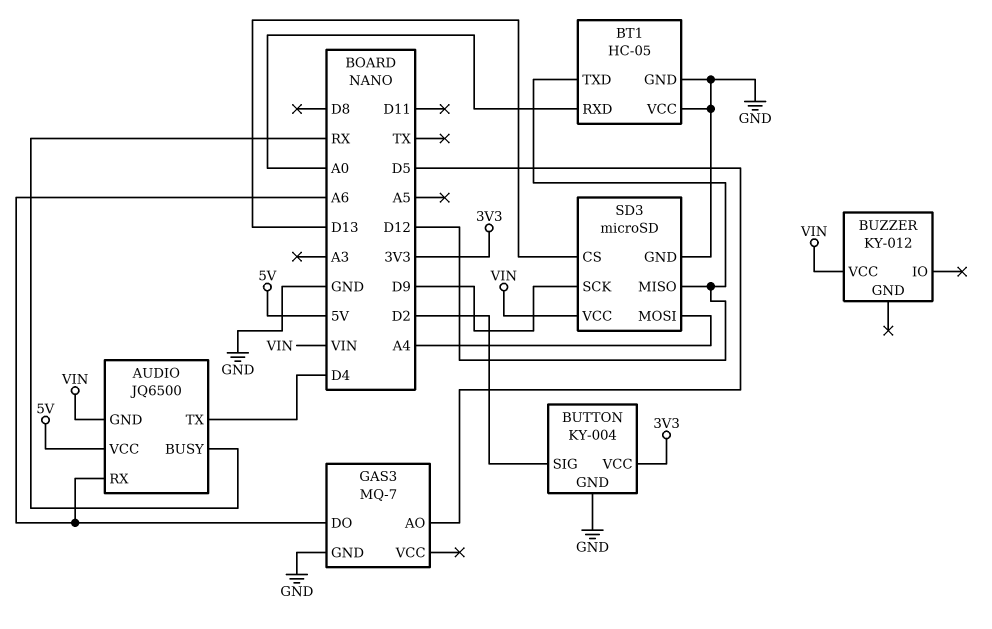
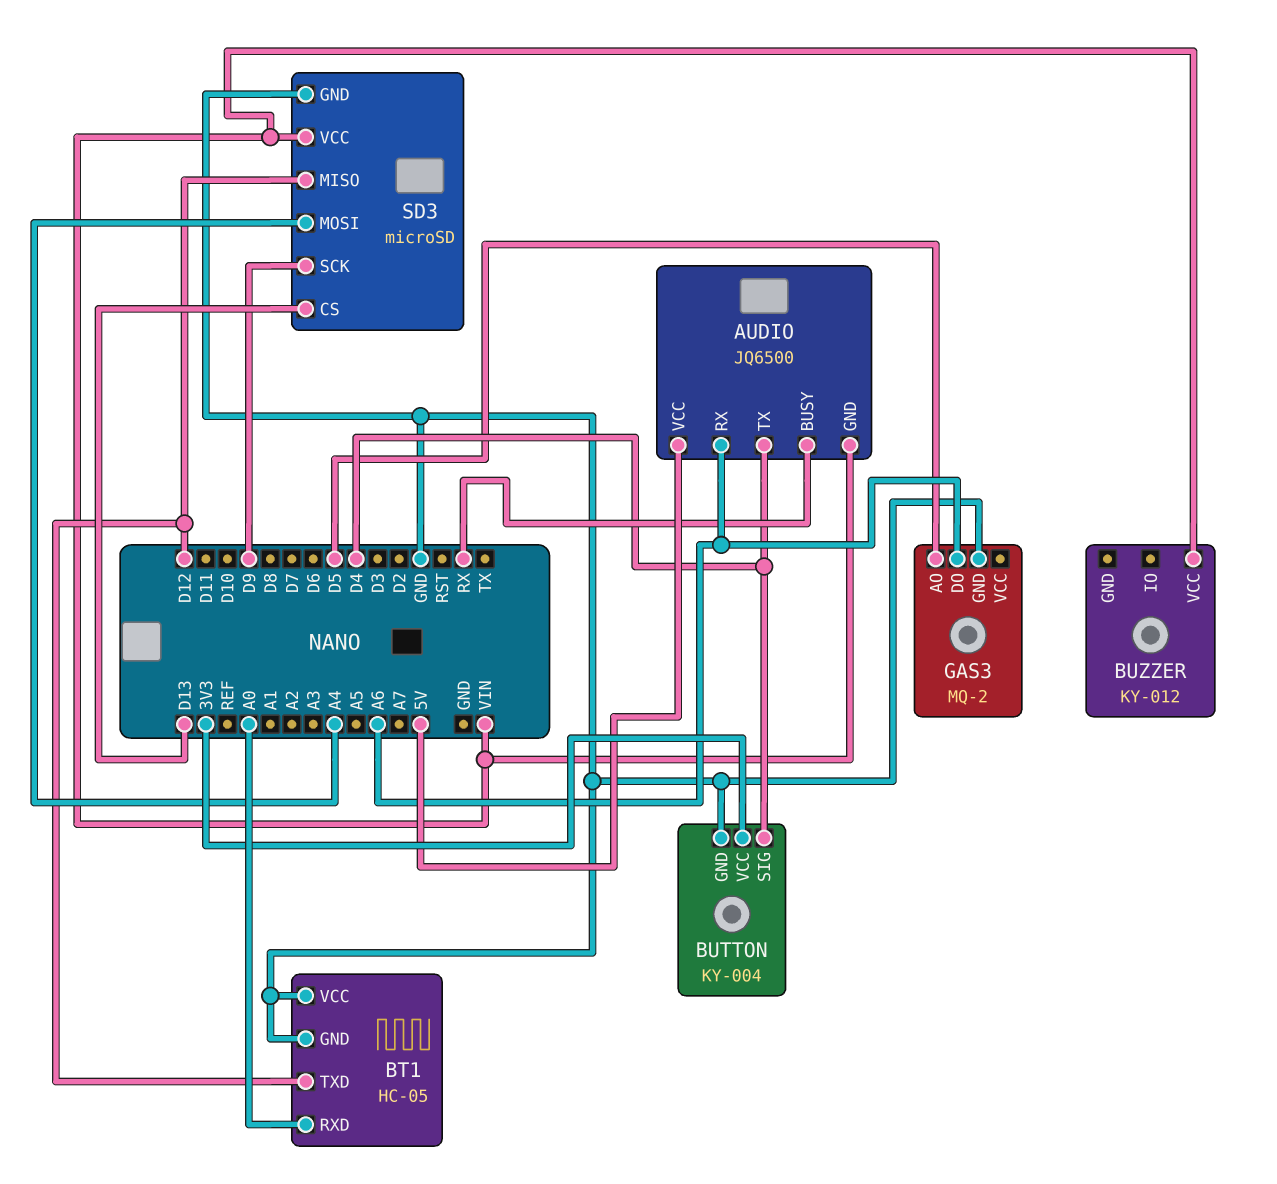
BUTTON pin SIG: D2 -> D4
GAS3: MQ-7 -> MQ-2

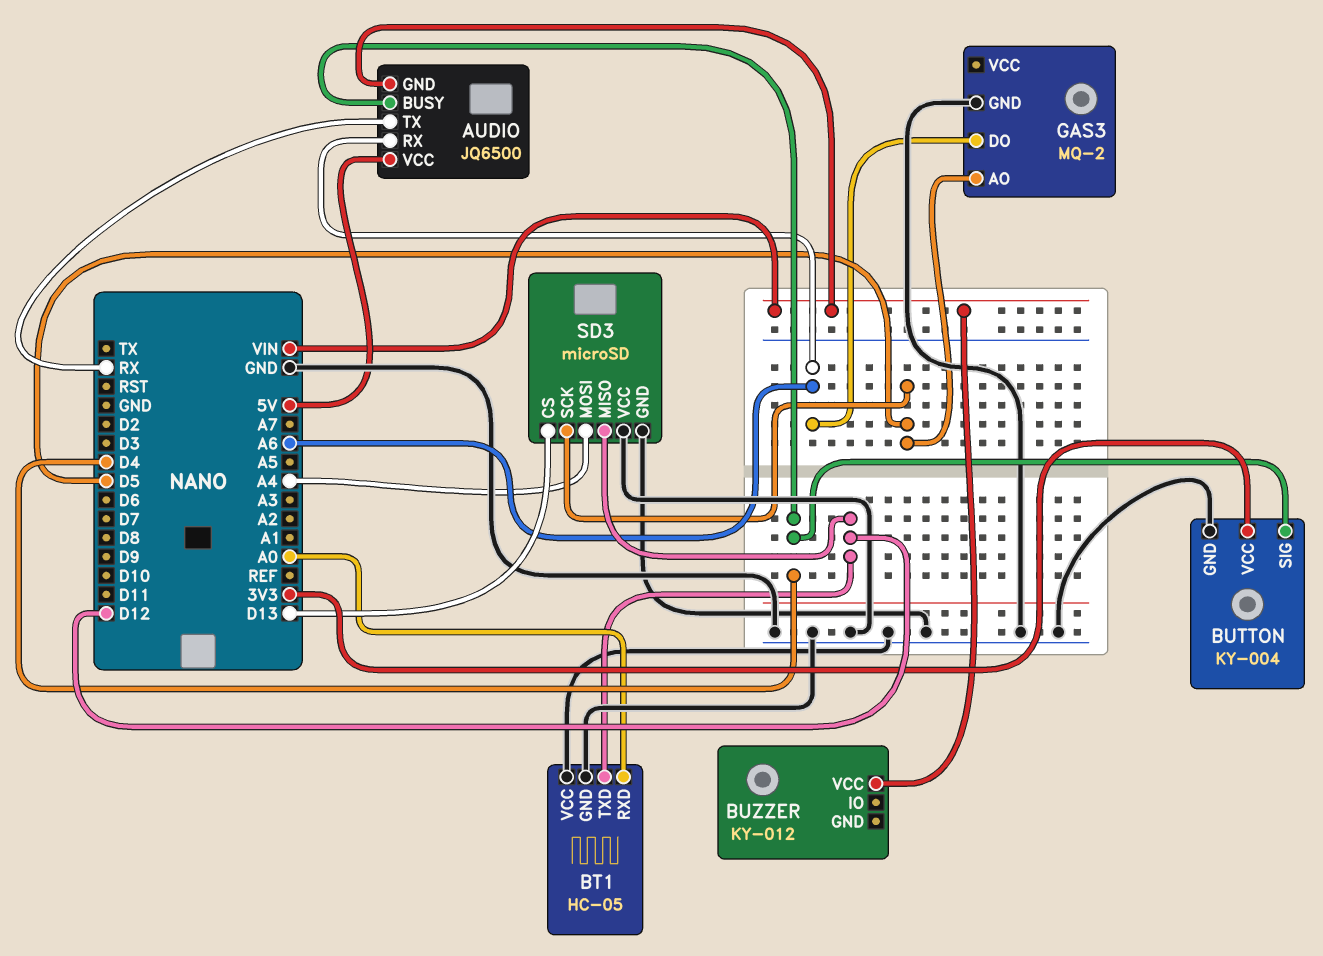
AUDIO pin BUSY: RX -> D4
AUDIO pin TX: D4 -> RX
SD3 pin SCK: D9 -> D5
SD3 pin VCC: VIN -> GND

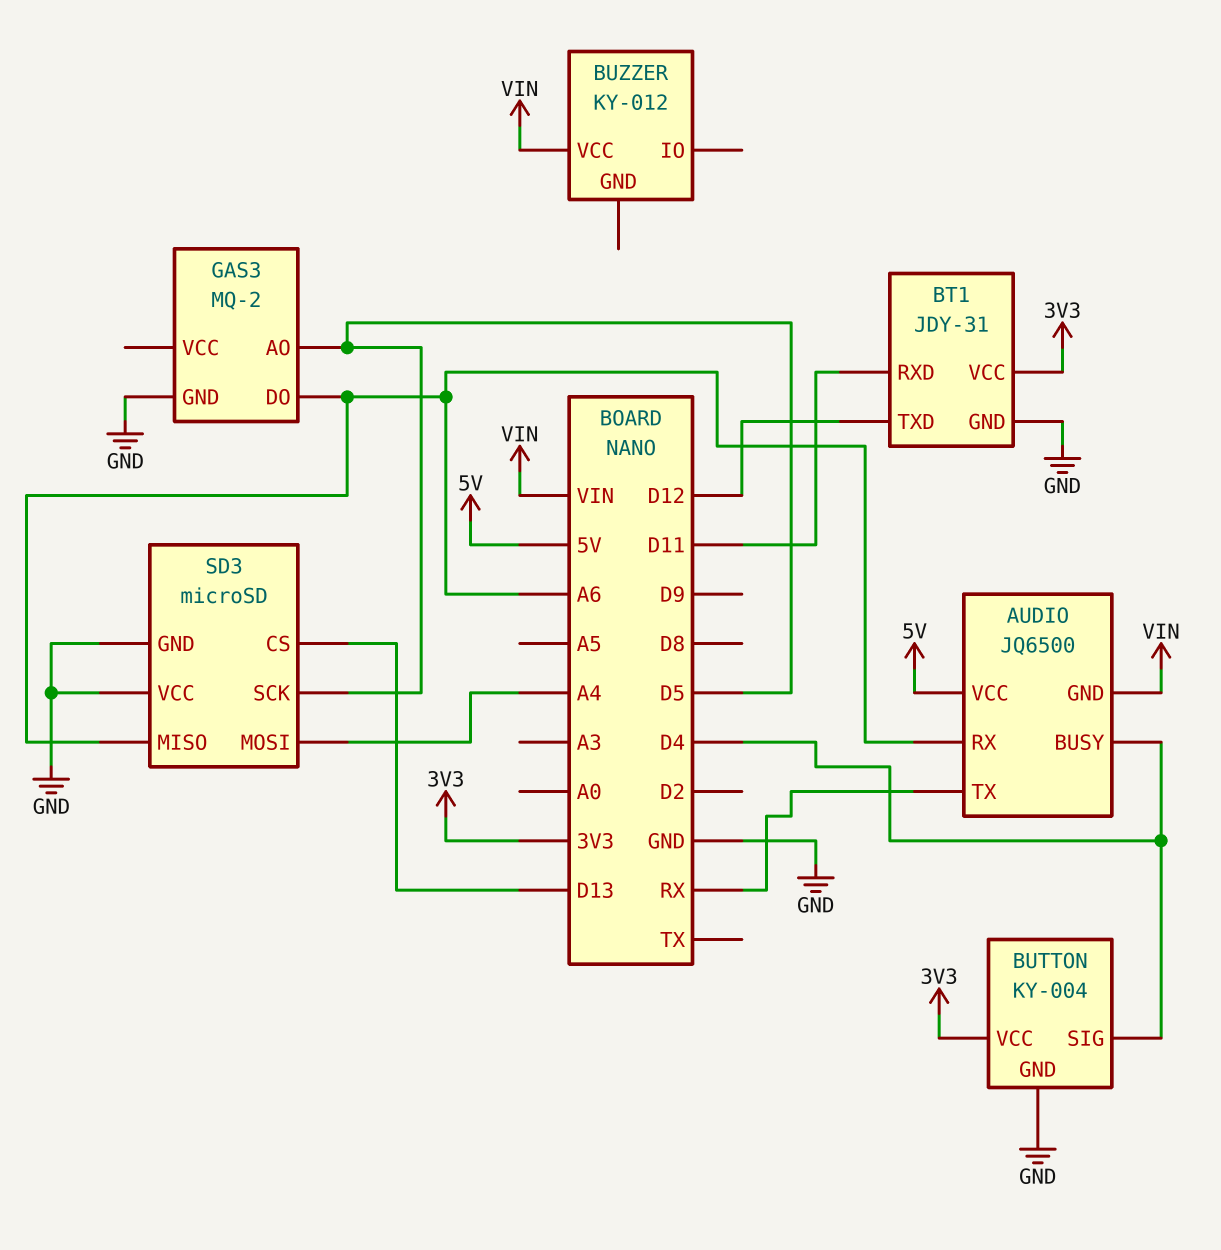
BT1: HC-05 -> JDY-31
BT1 pin RXD: A0 -> D11
BT1 pin VCC: GND -> 3V3
SD3 pin MISO: D12 -> A6

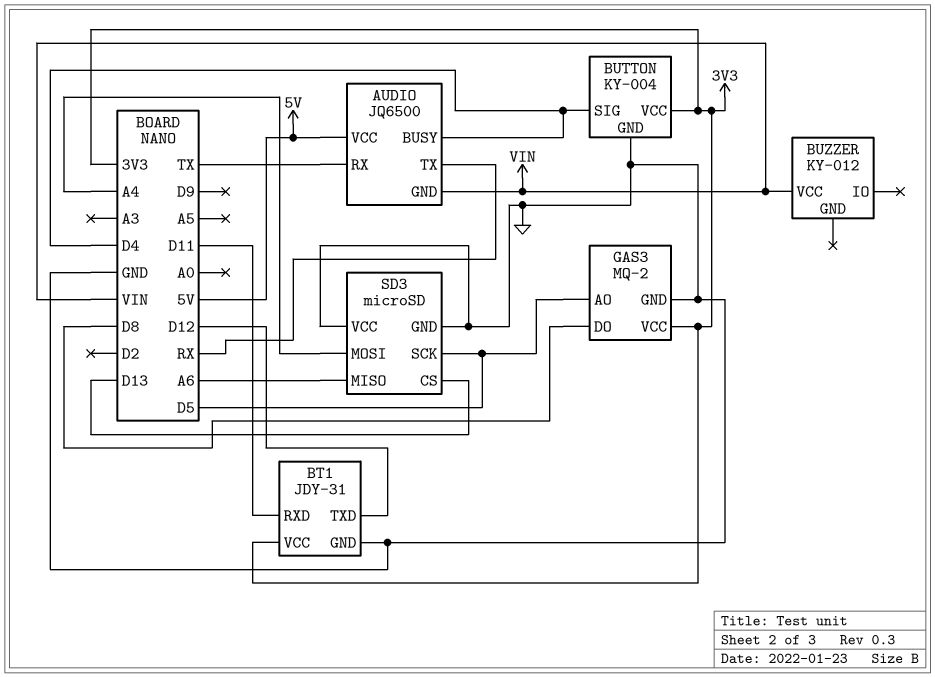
AUDIO pin RX: A6 -> TX
GAS3 pin DO: A6 -> D8
GAS3 pin VCC: none -> 3V3

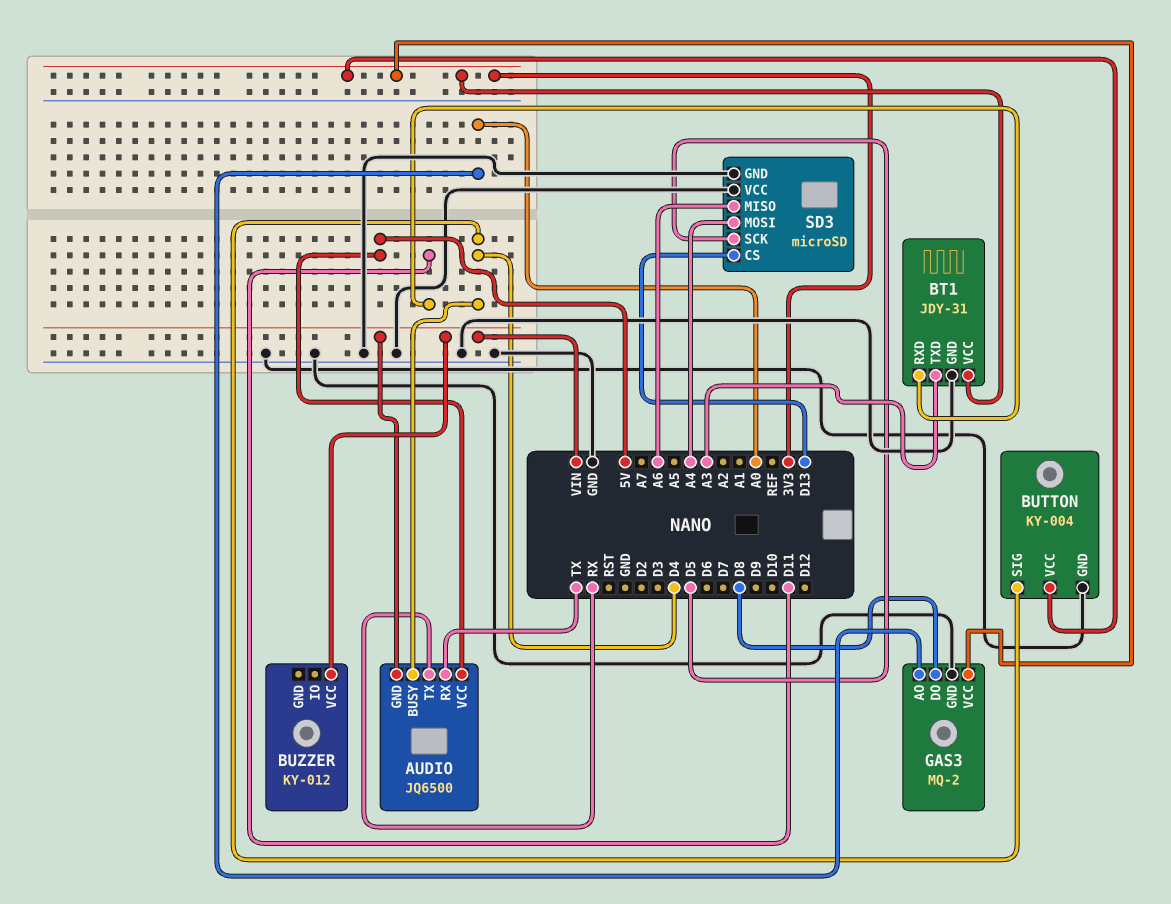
BT1 pin TXD: D12 -> A3
GAS3 pin AO: D5 -> A0

